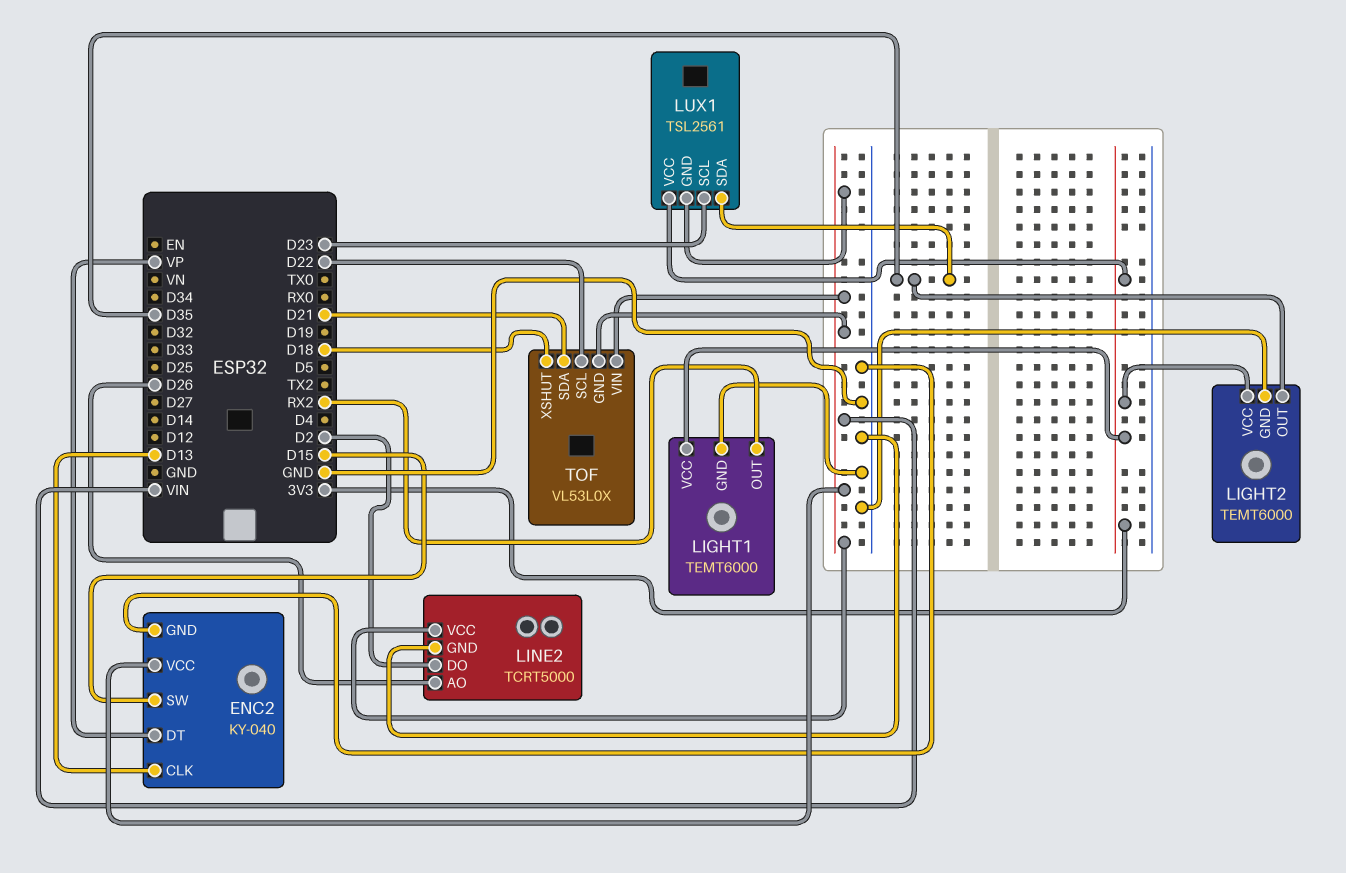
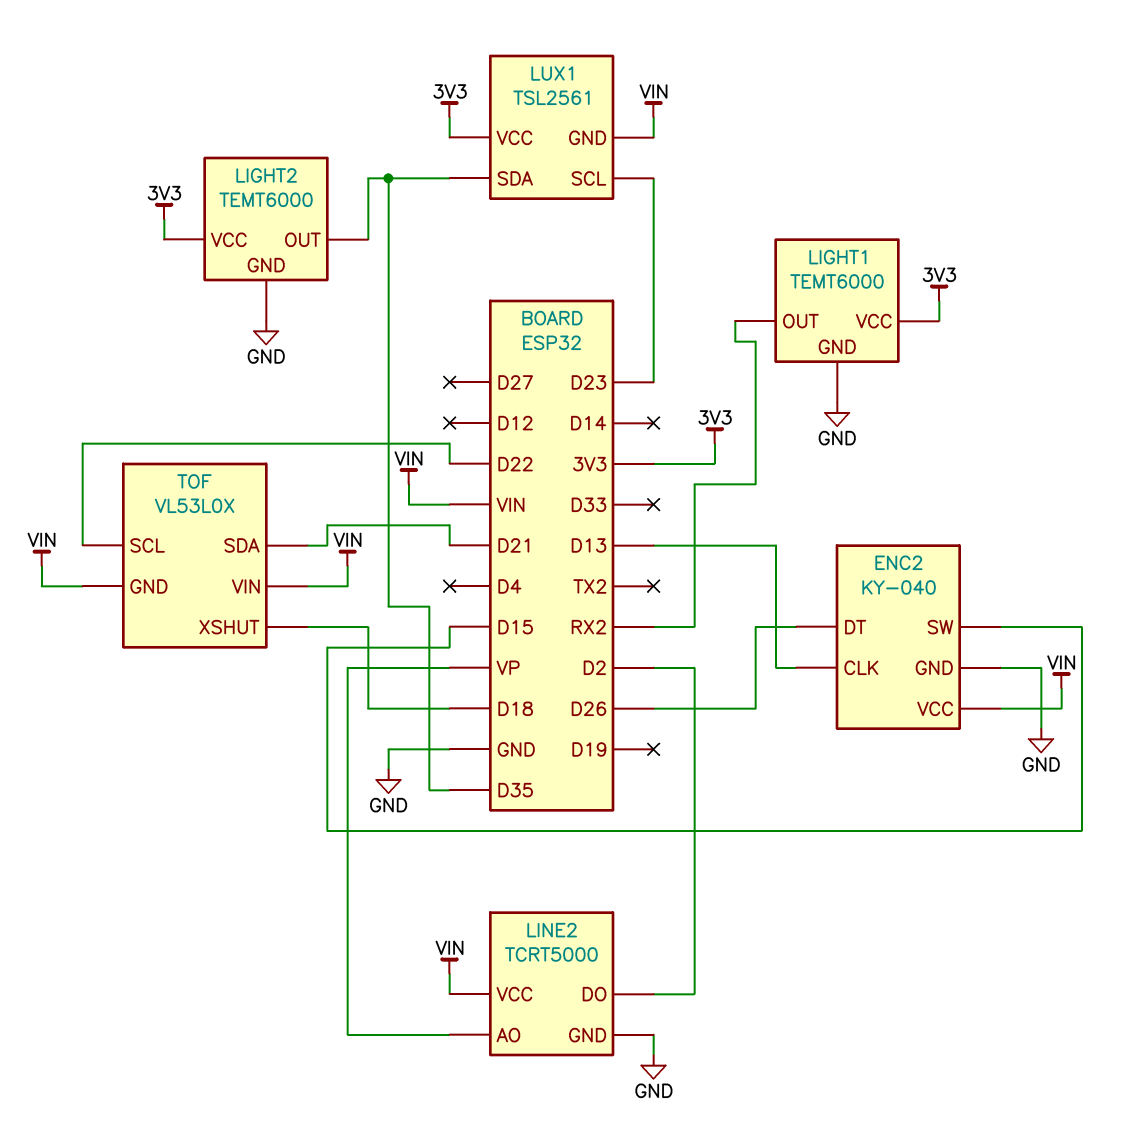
ENC2 pin DT: VP -> D26
LINE2 pin AO: D26 -> VP

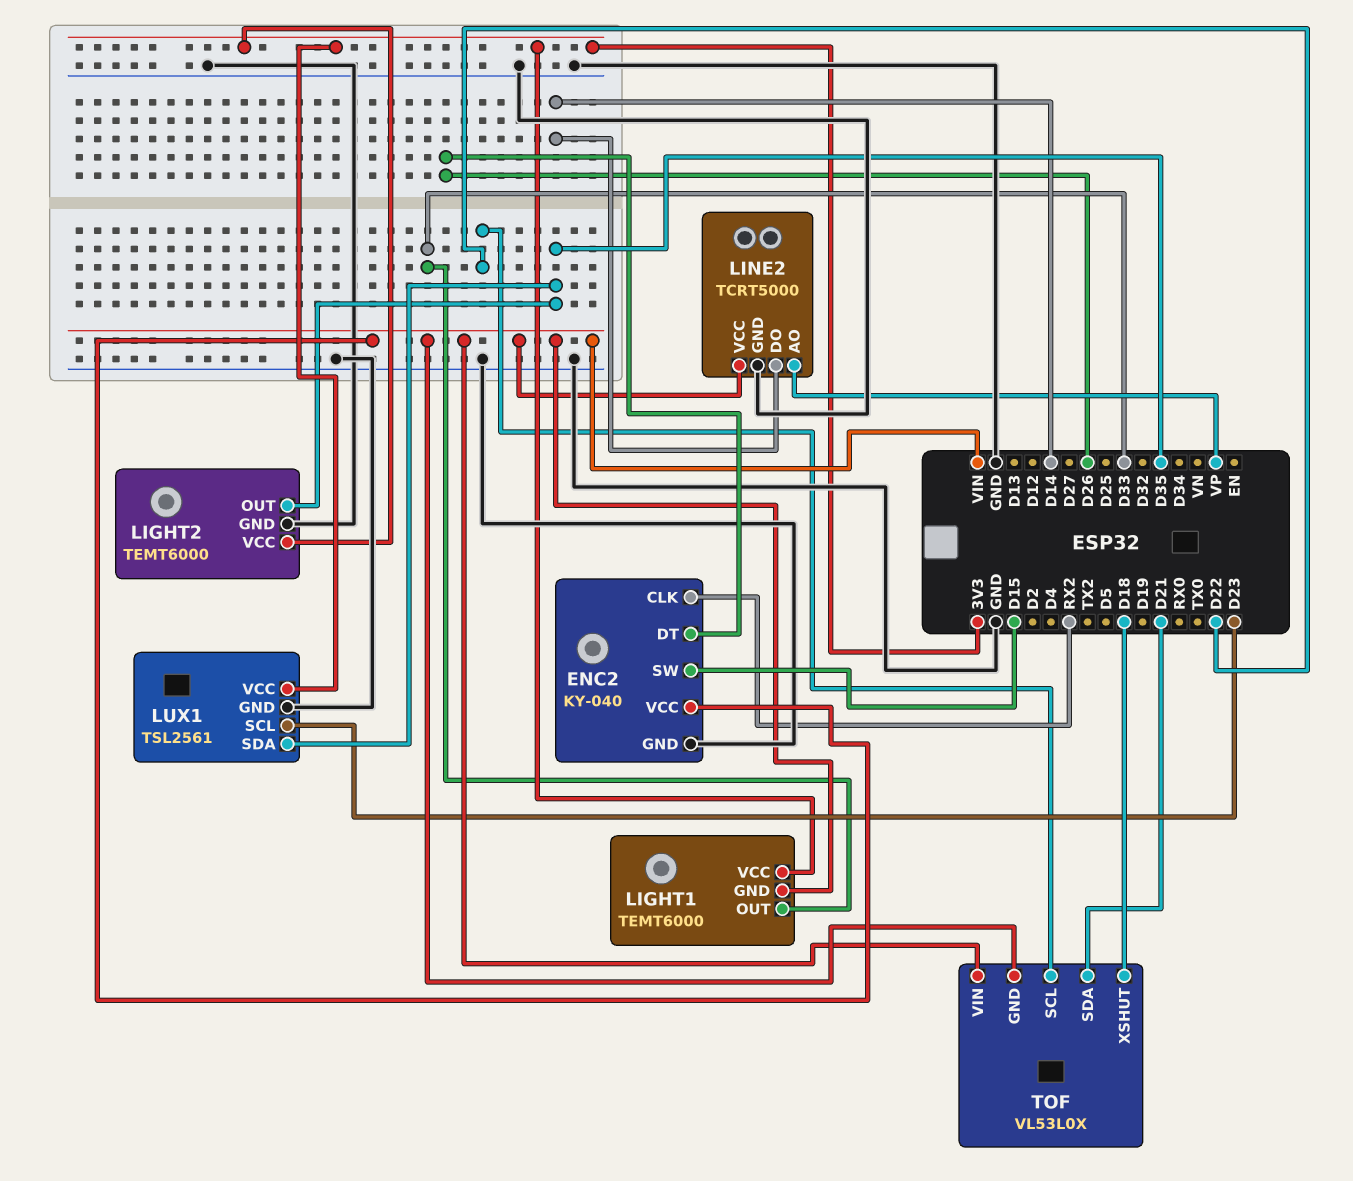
ENC2 pin CLK: D13 -> RX2
LIGHT1 pin GND: GND -> VIN
LIGHT1 pin OUT: RX2 -> D33
LINE2 pin DO: D2 -> D14
LUX1 pin GND: VIN -> GND

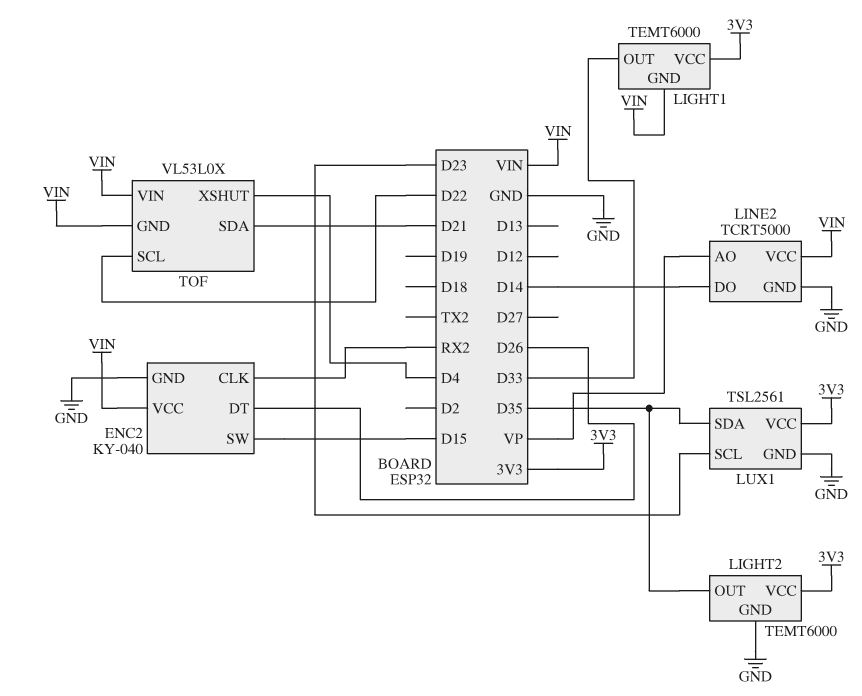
TOF pin XSHUT: D18 -> D4

